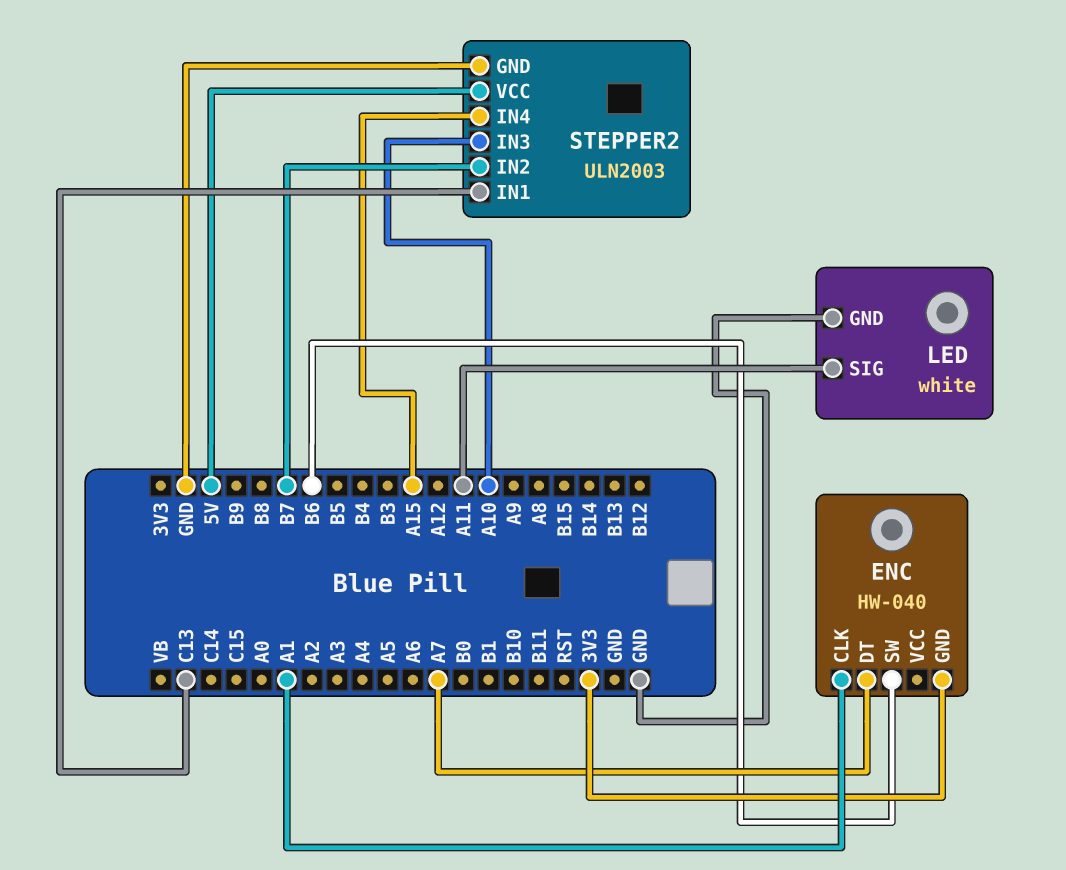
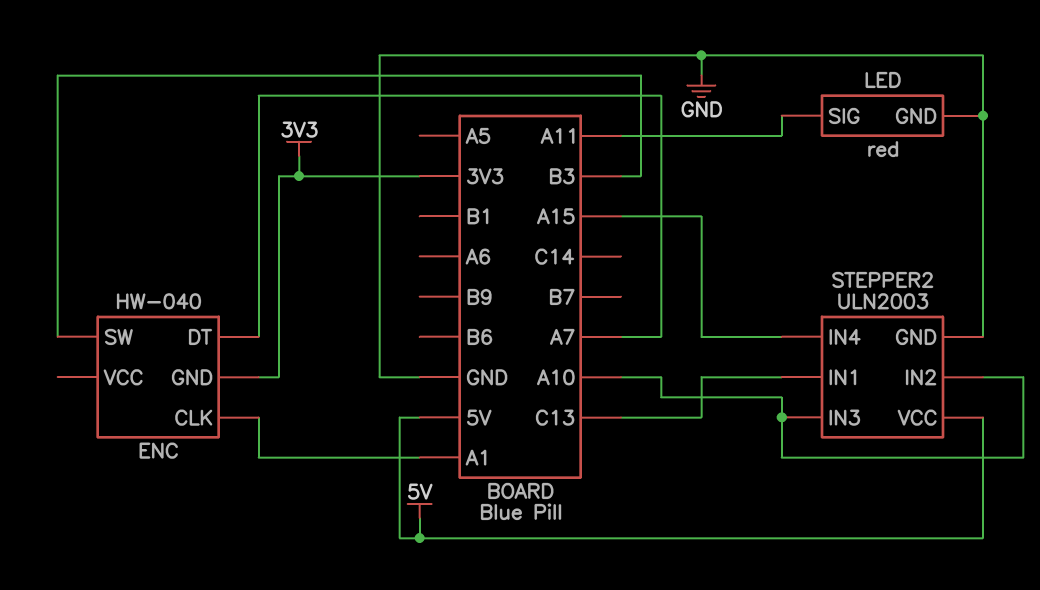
ENC pin SW: B6 -> B3
LED: white -> red
STEPPER2 pin IN2: B7 -> A10

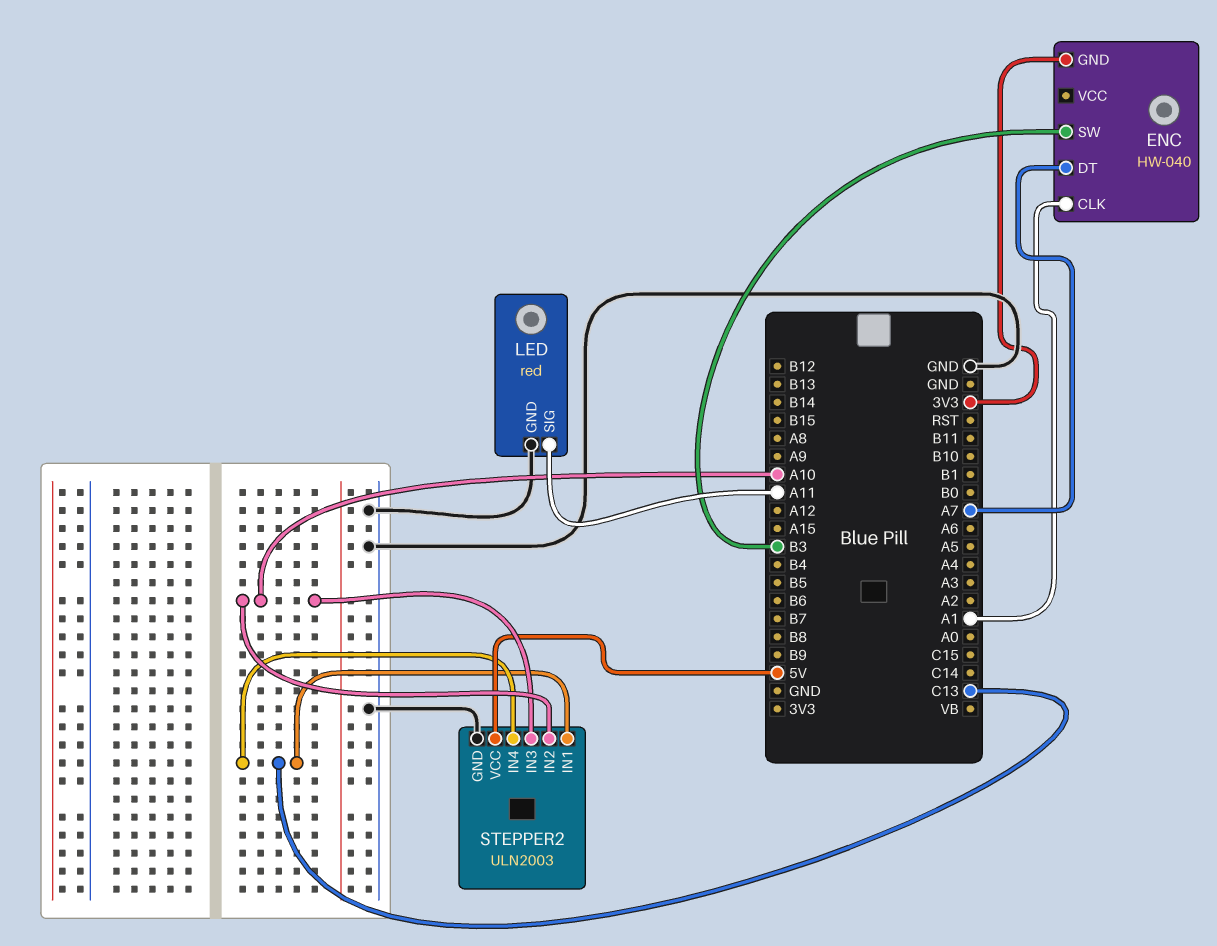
STEPPER2 pin IN4: A15 -> C13

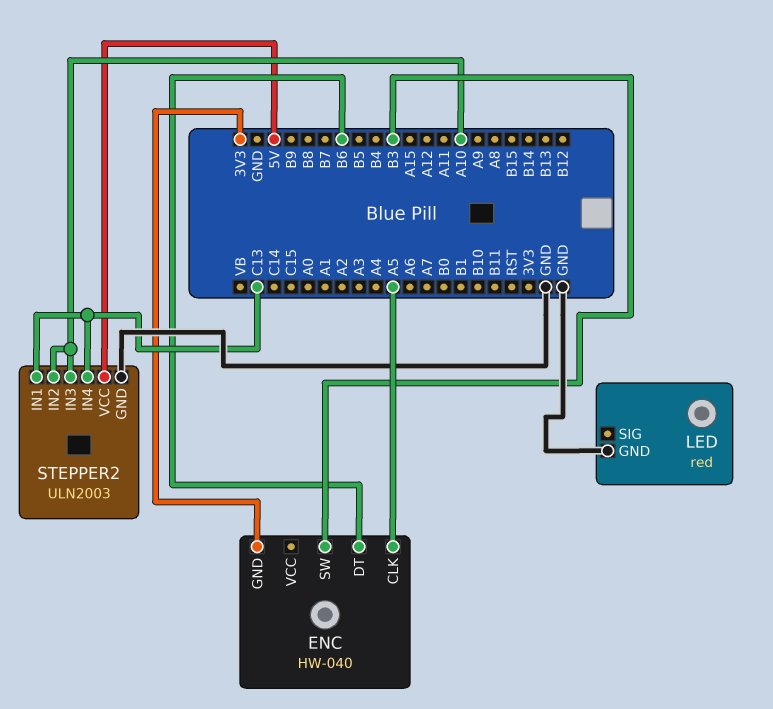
ENC pin CLK: A1 -> A5
ENC pin DT: A7 -> B6
LED pin SIG: A11 -> none

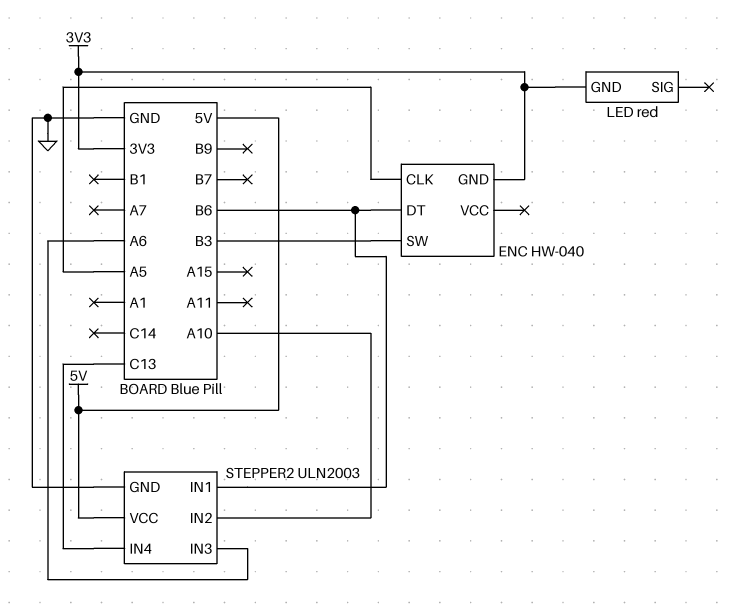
LED pin GND: GND -> 3V3
STEPPER2 pin IN1: C13 -> B6
STEPPER2 pin IN3: A10 -> A6

